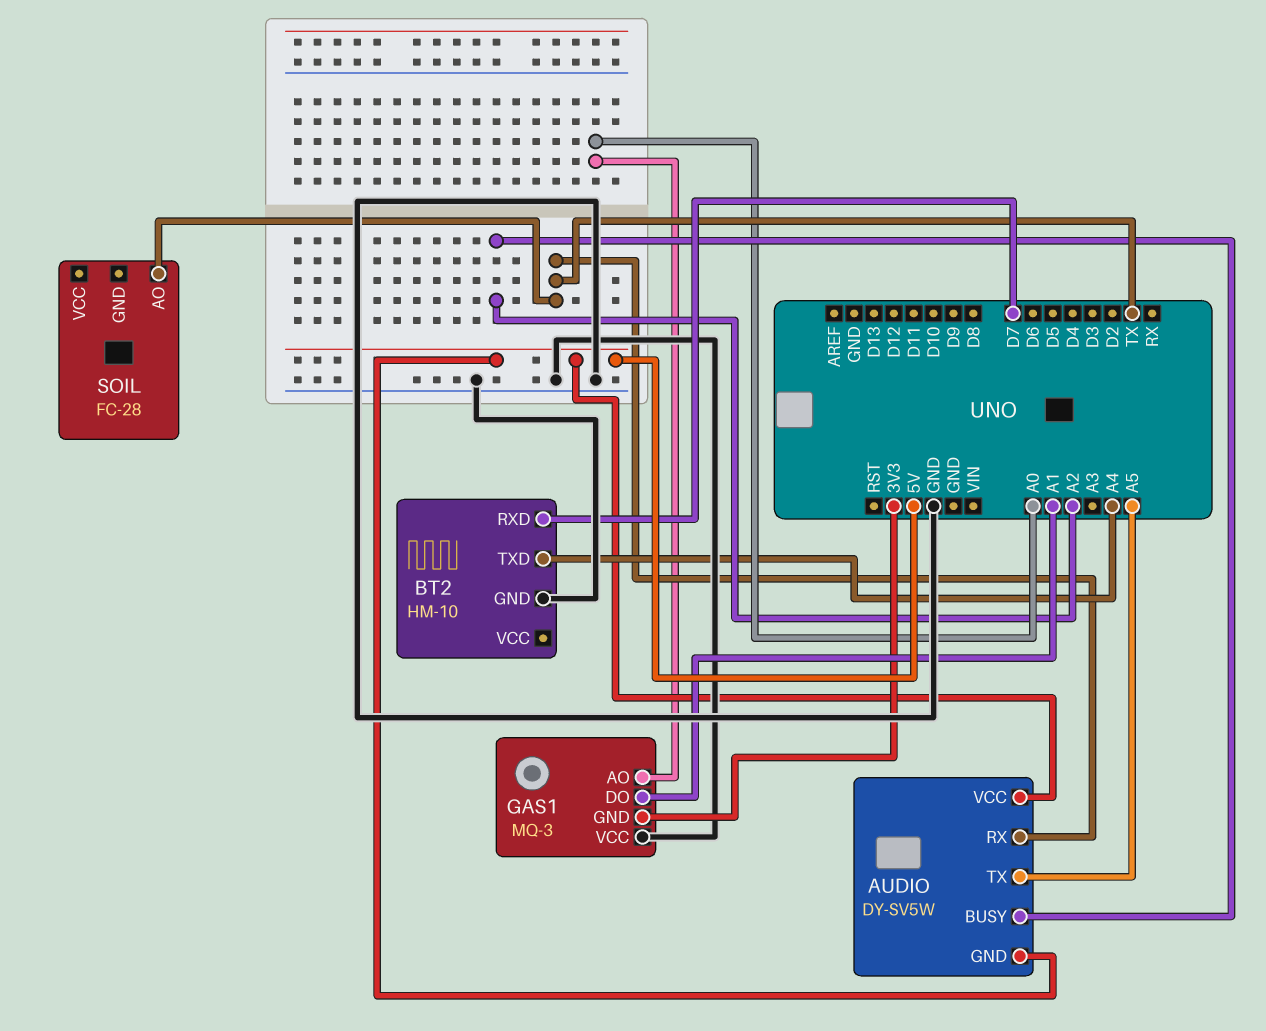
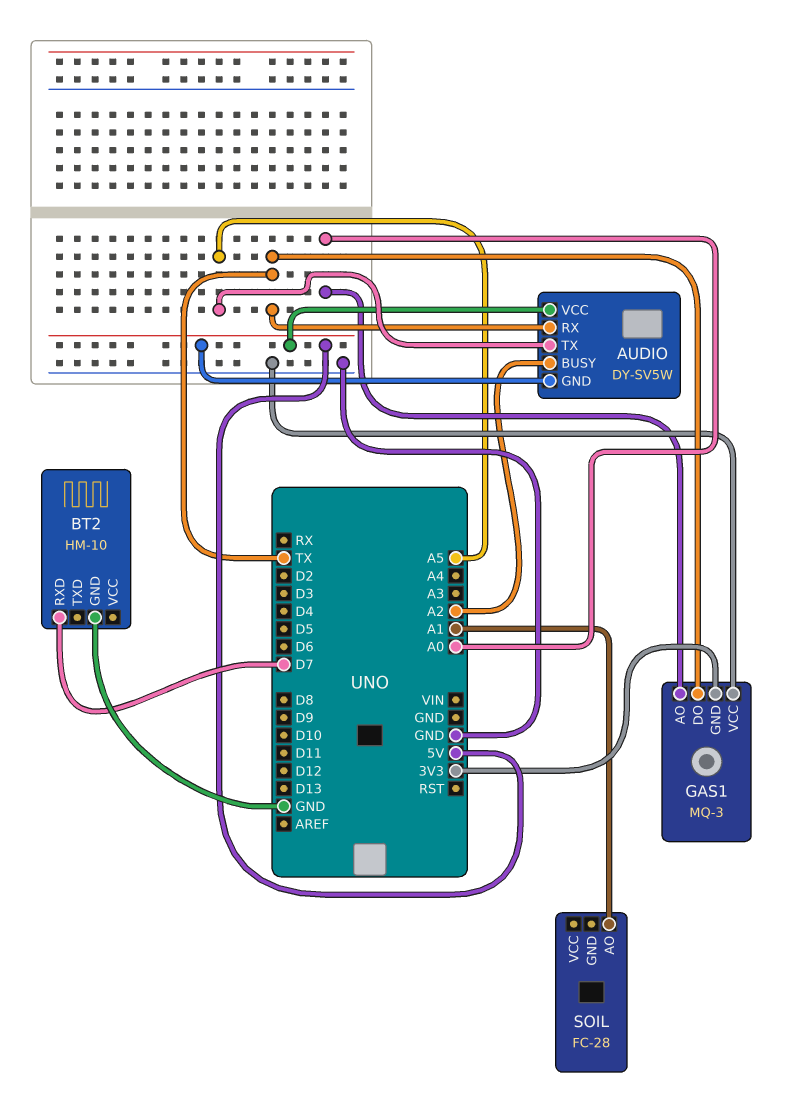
BT2 pin TXD: A4 -> none
GAS1 pin DO: A1 -> TX
SOIL pin AO: TX -> A1

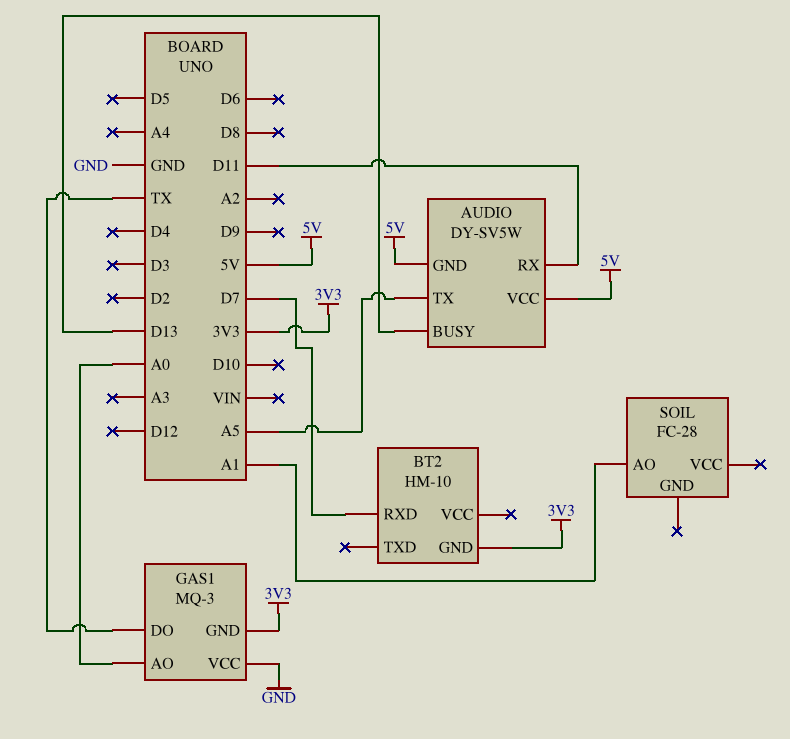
AUDIO pin BUSY: A2 -> D13
AUDIO pin RX: TX -> D11
BT2 pin GND: GND -> 3V3

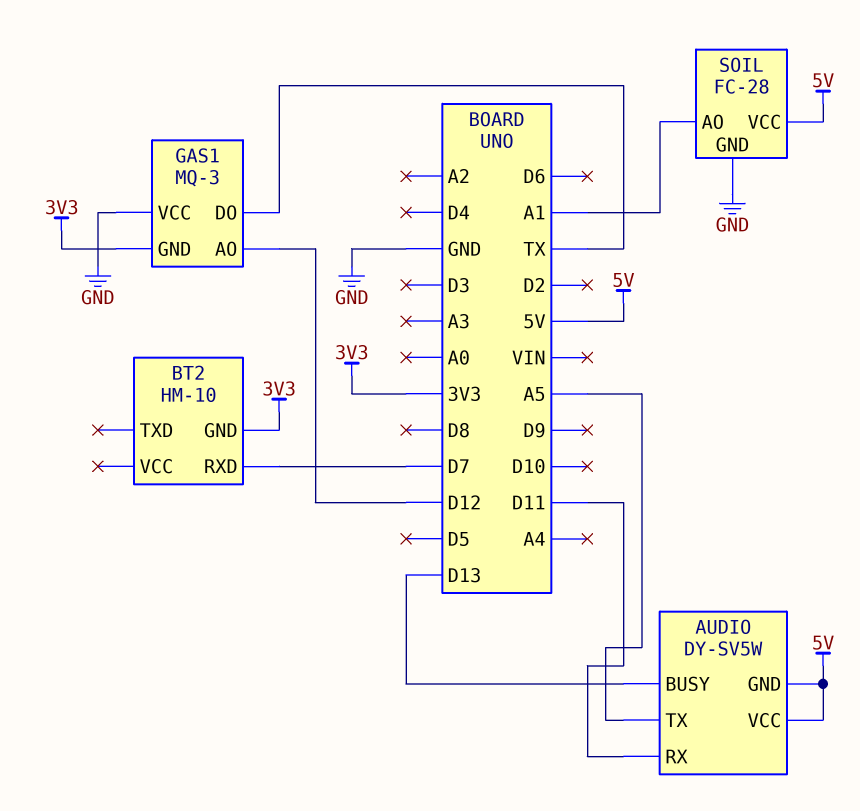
GAS1 pin AO: A0 -> D12
SOIL pin GND: none -> GND
SOIL pin VCC: none -> 5V

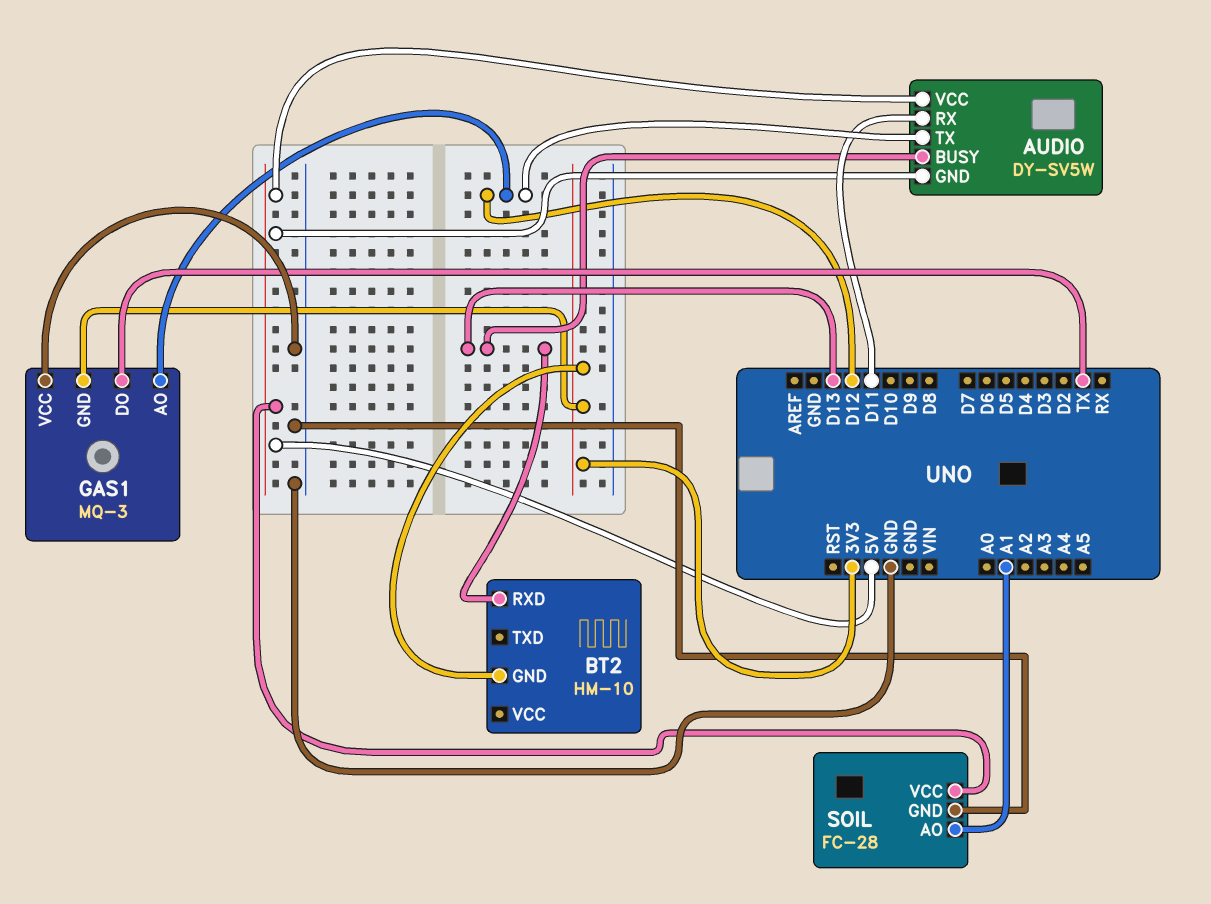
AUDIO pin TX: A5 -> D12
BT2 pin RXD: D7 -> D13

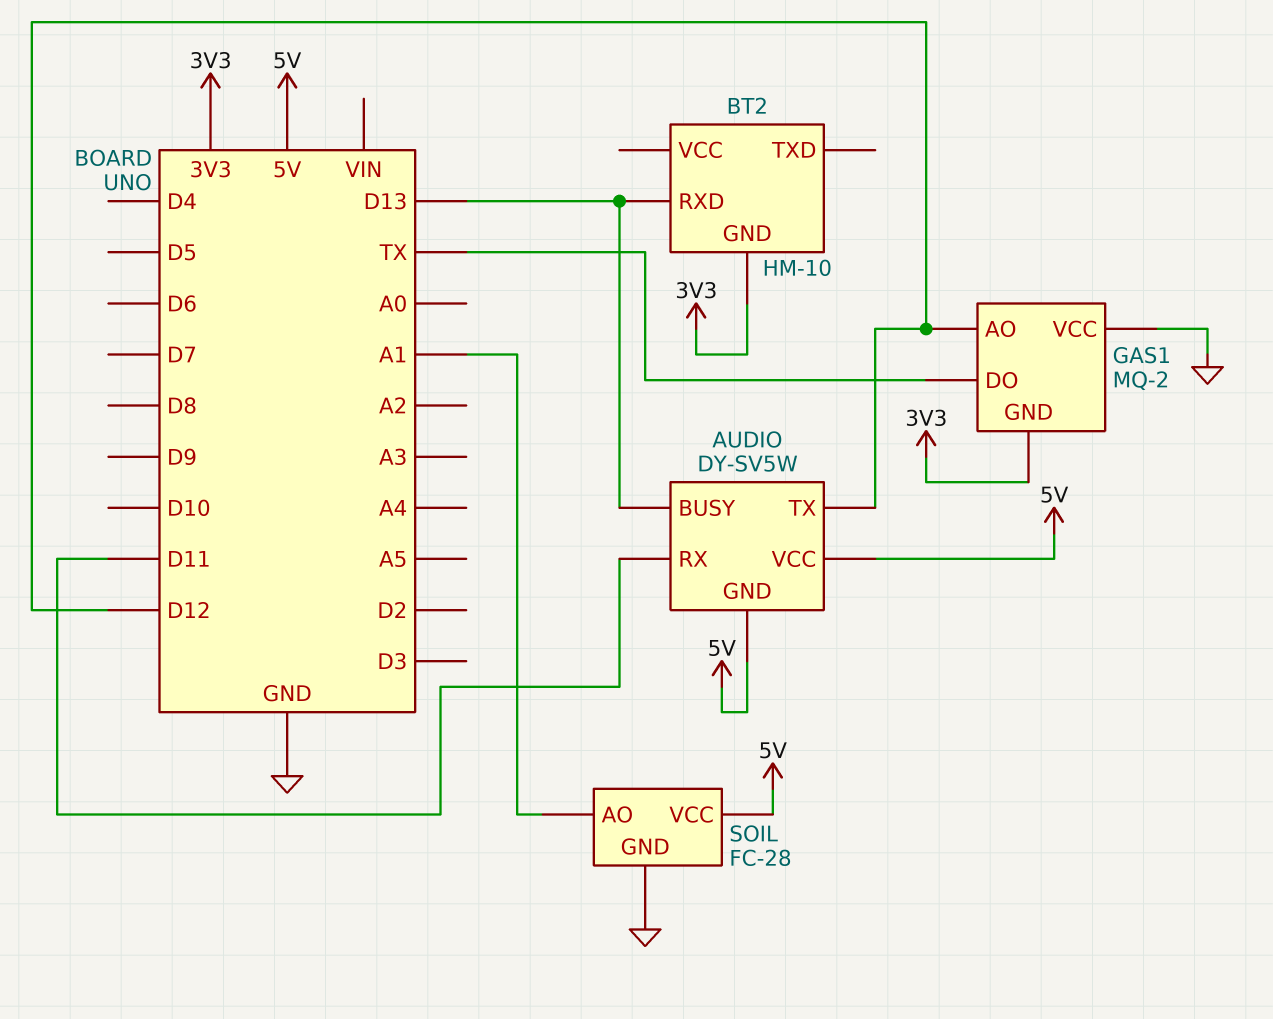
GAS1: MQ-3 -> MQ-2

